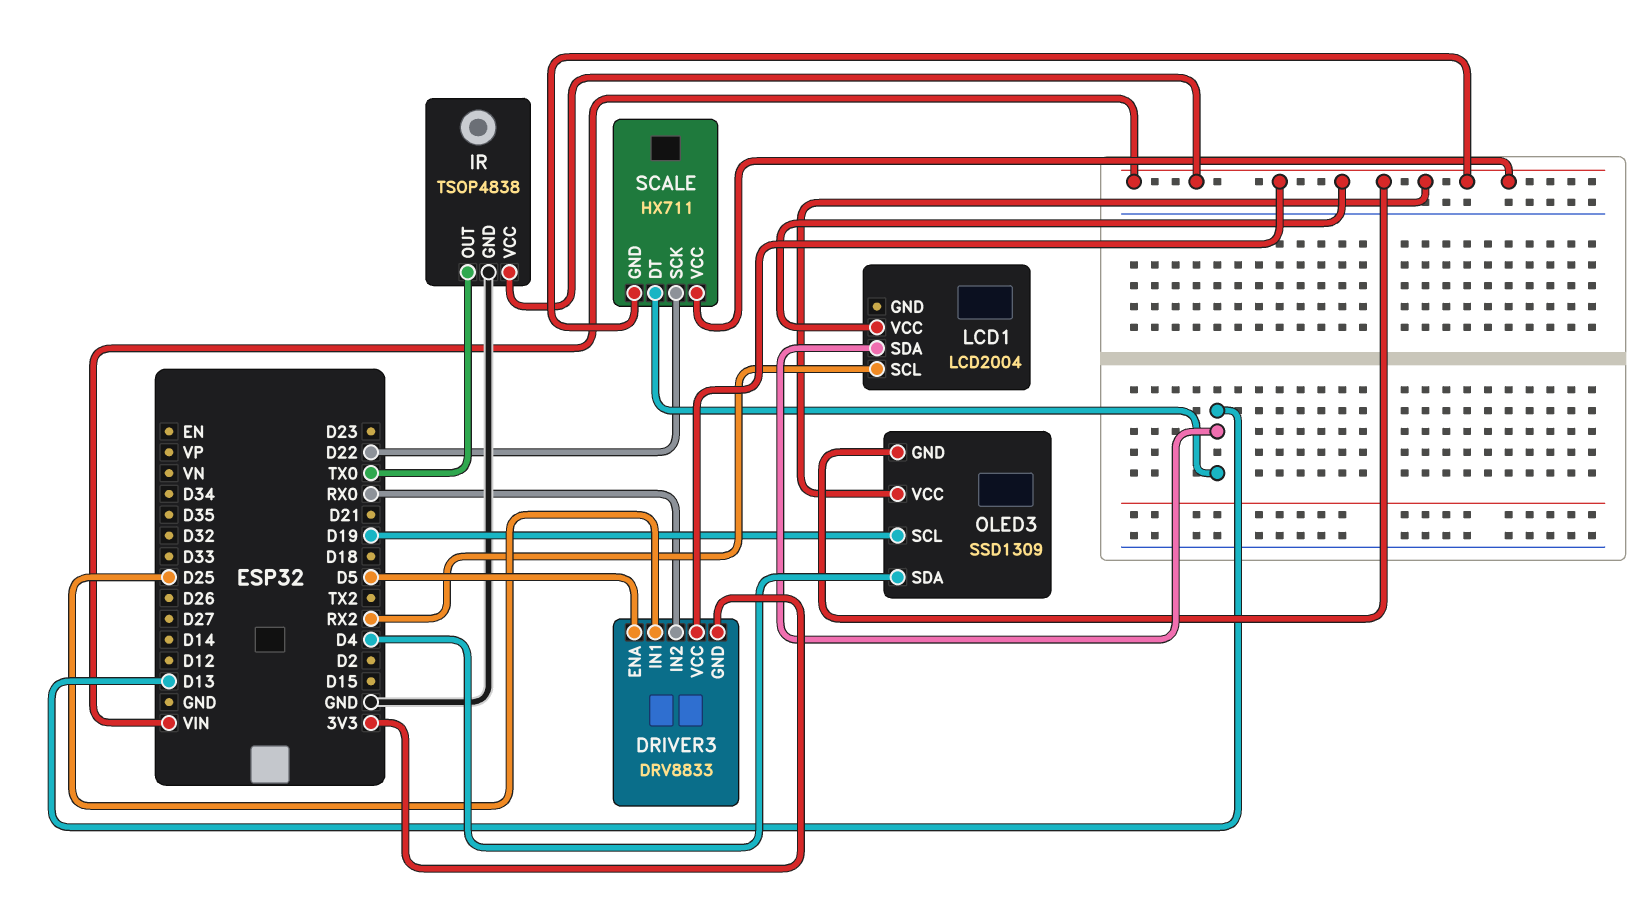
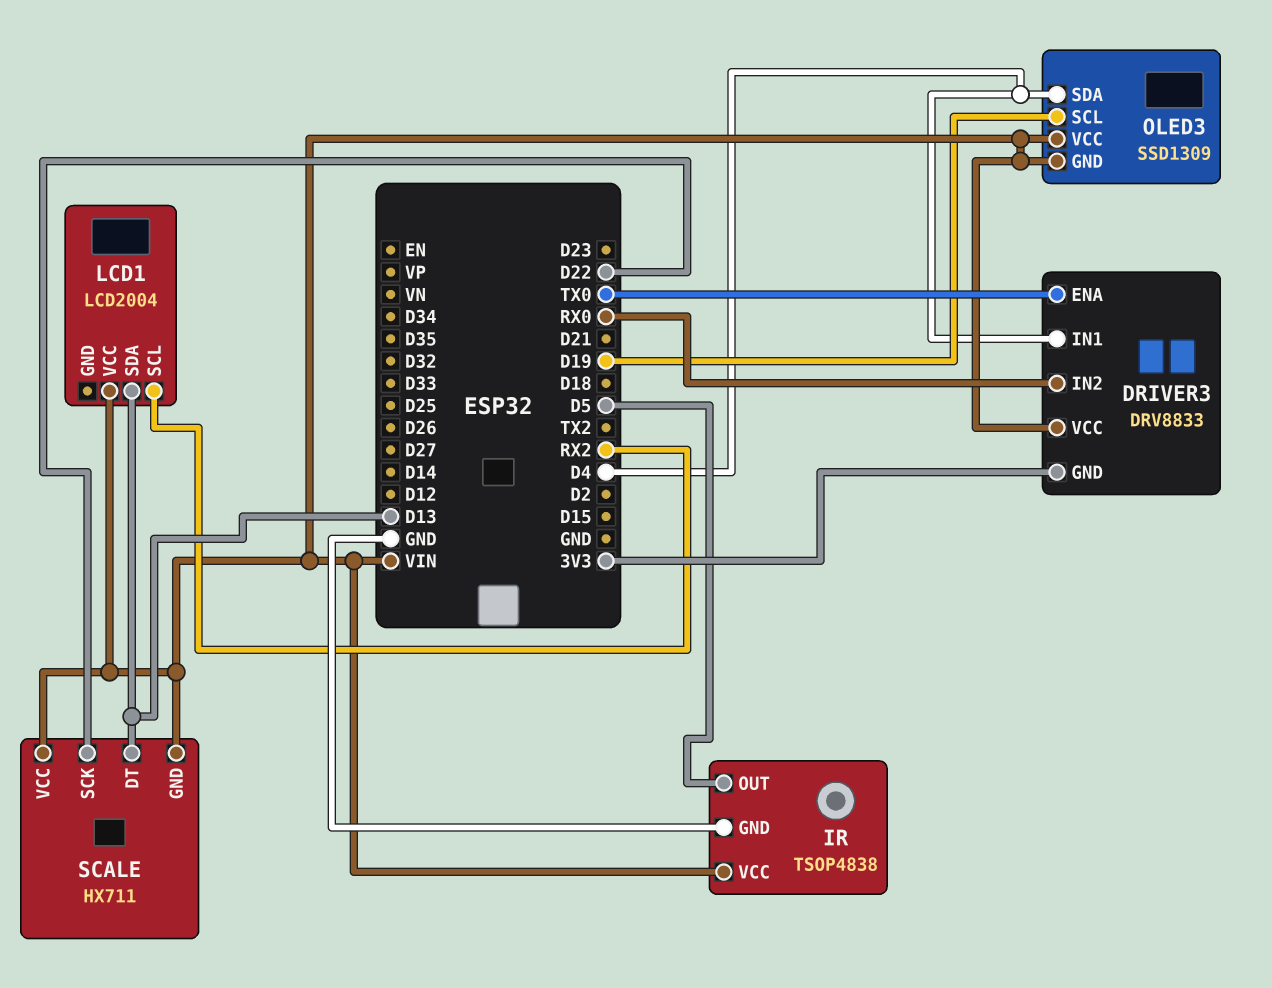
DRIVER3 pin ENA: D5 -> TX0
DRIVER3 pin IN1: D25 -> D4
IR pin OUT: TX0 -> D5

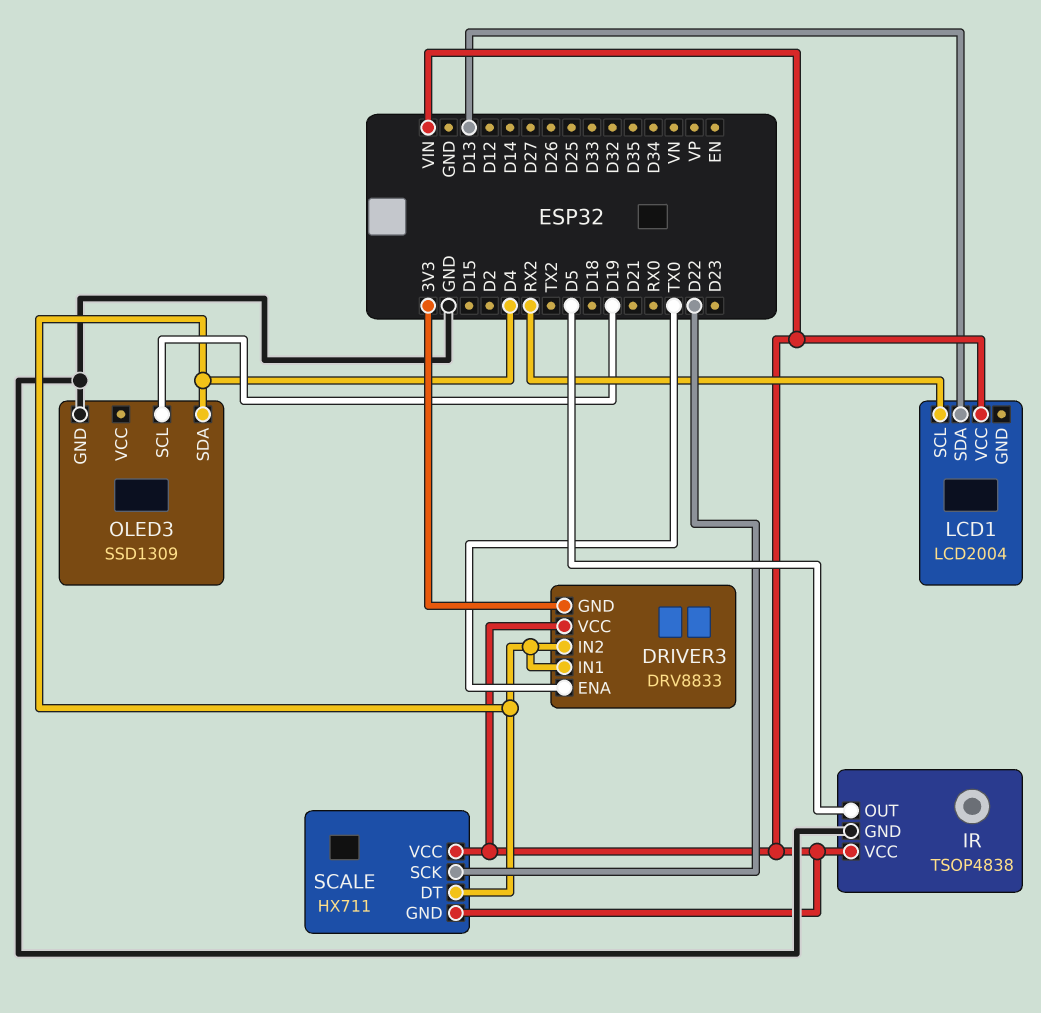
DRIVER3 pin IN2: RX0 -> D4
OLED3 pin GND: VIN -> GND
OLED3 pin VCC: VIN -> none
SCALE pin DT: D13 -> D4

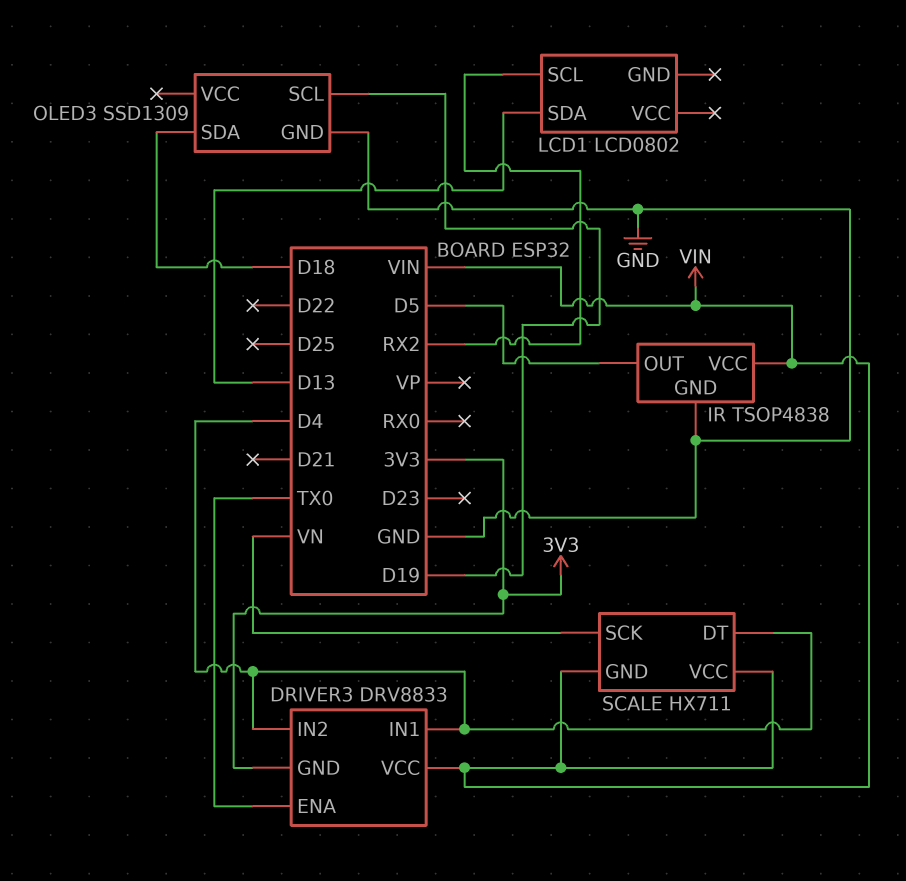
LCD1: LCD2004 -> LCD0802
LCD1 pin VCC: VIN -> none
OLED3 pin SDA: D4 -> D18
SCALE pin SCK: D22 -> VN

